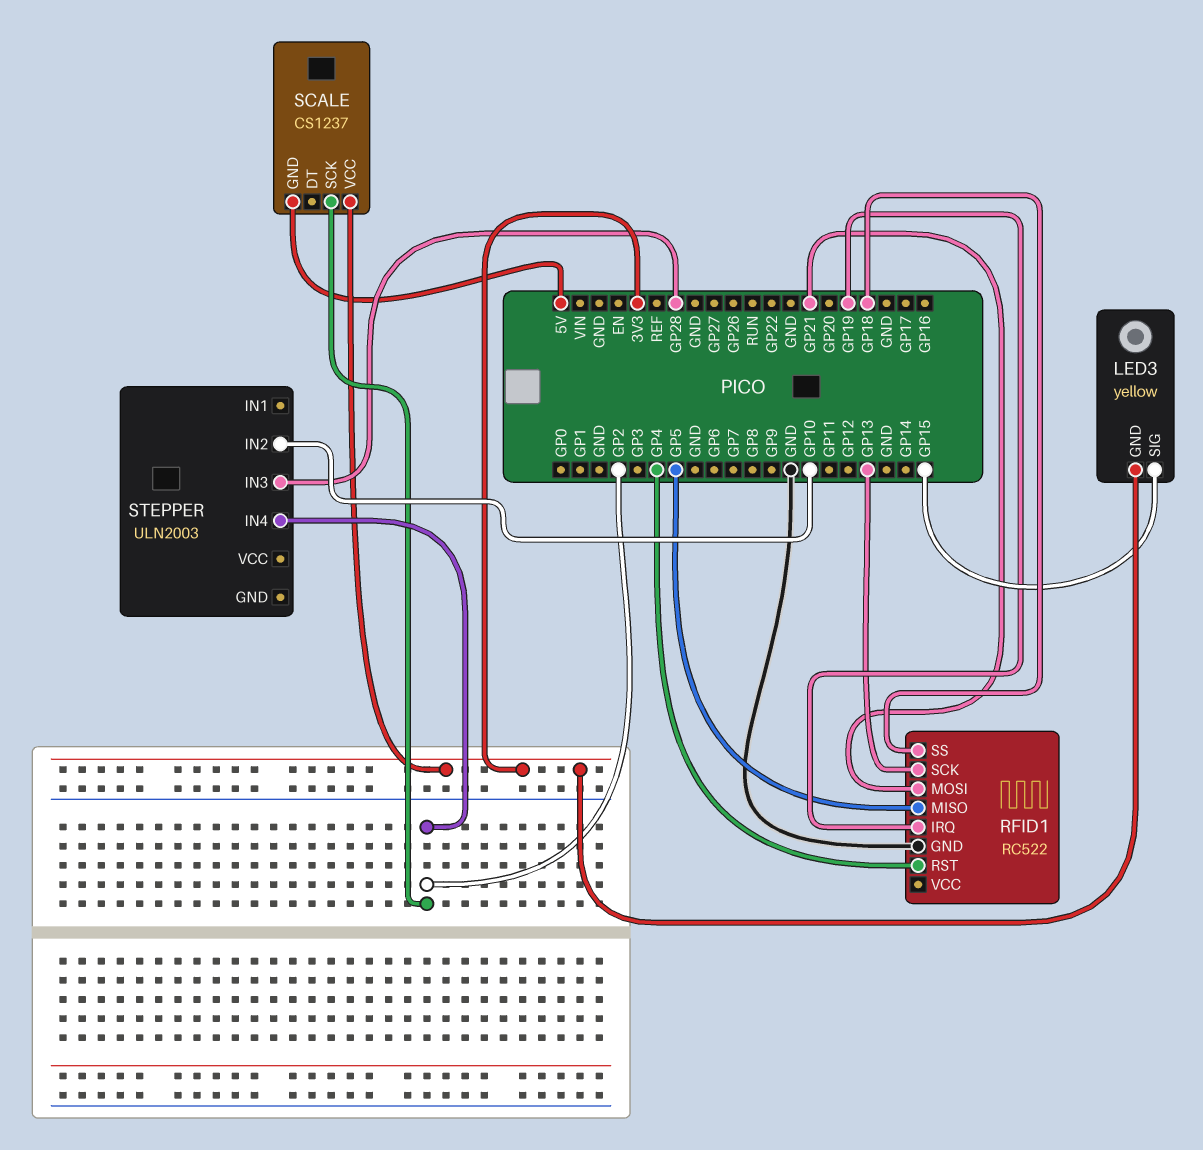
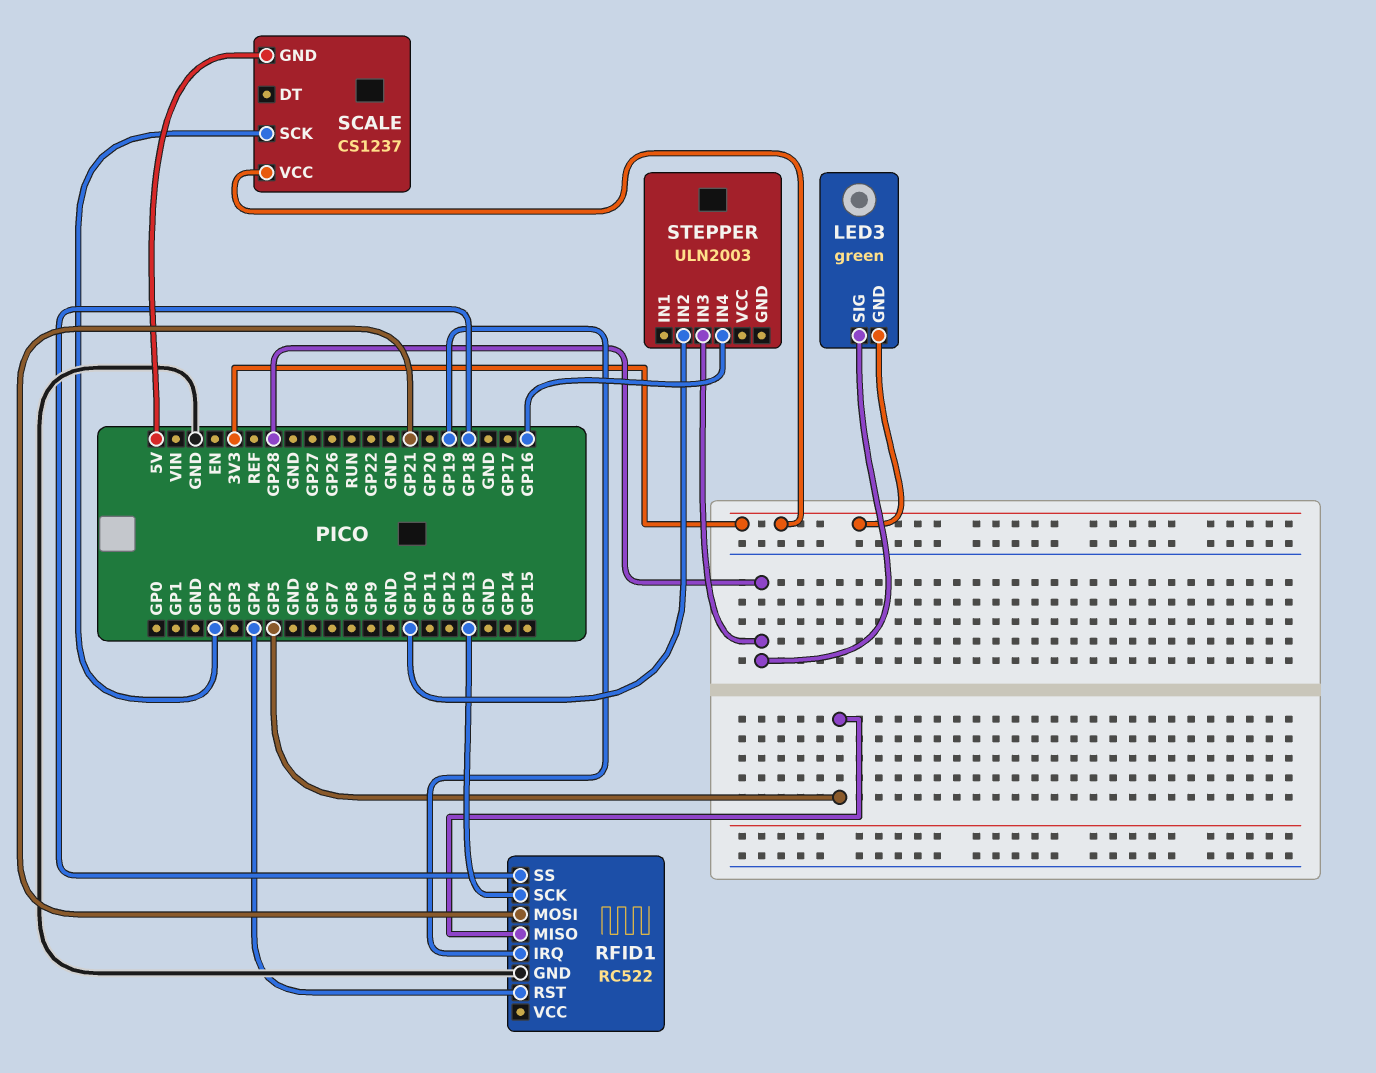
LED3: yellow -> green
LED3 pin SIG: GP15 -> GP28
STEPPER pin IN4: GP2 -> GP16

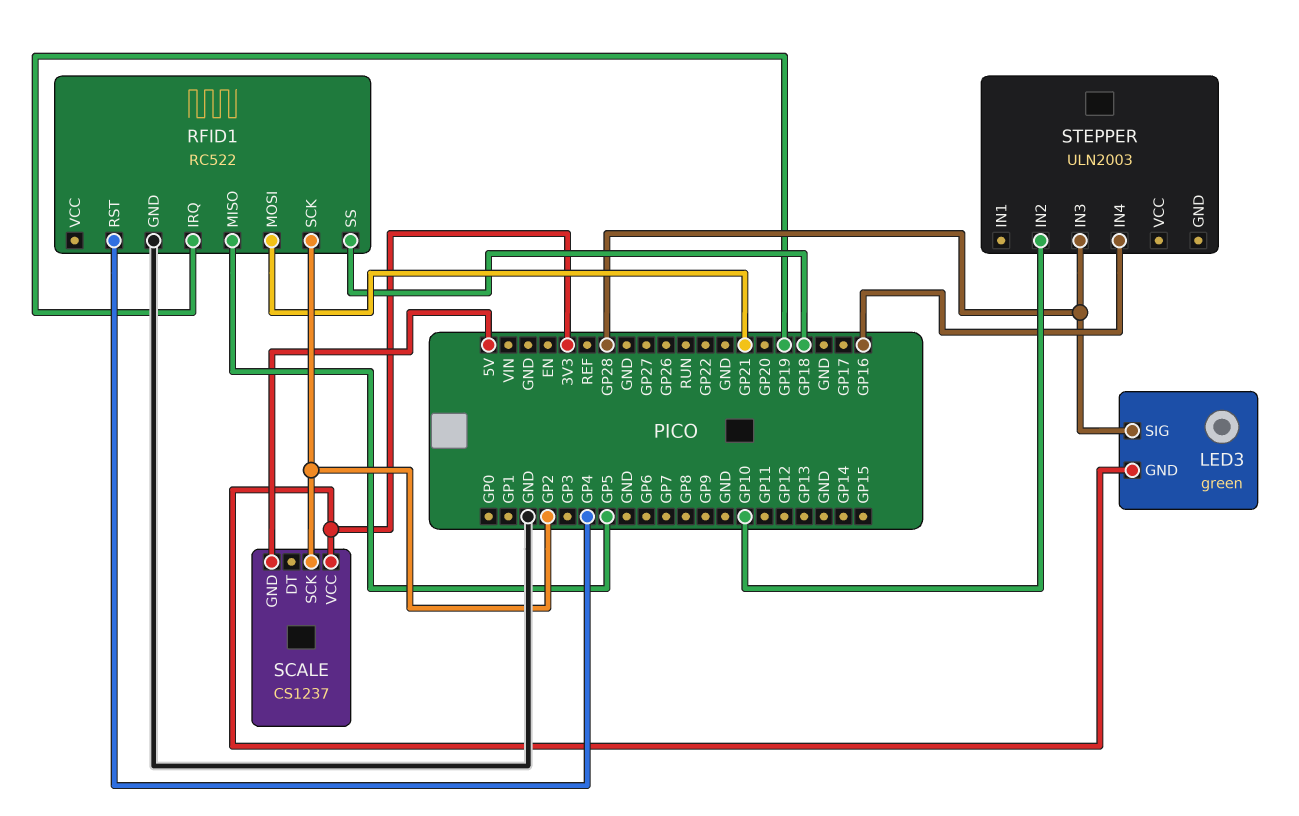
RFID1 pin SCK: GP13 -> GP2

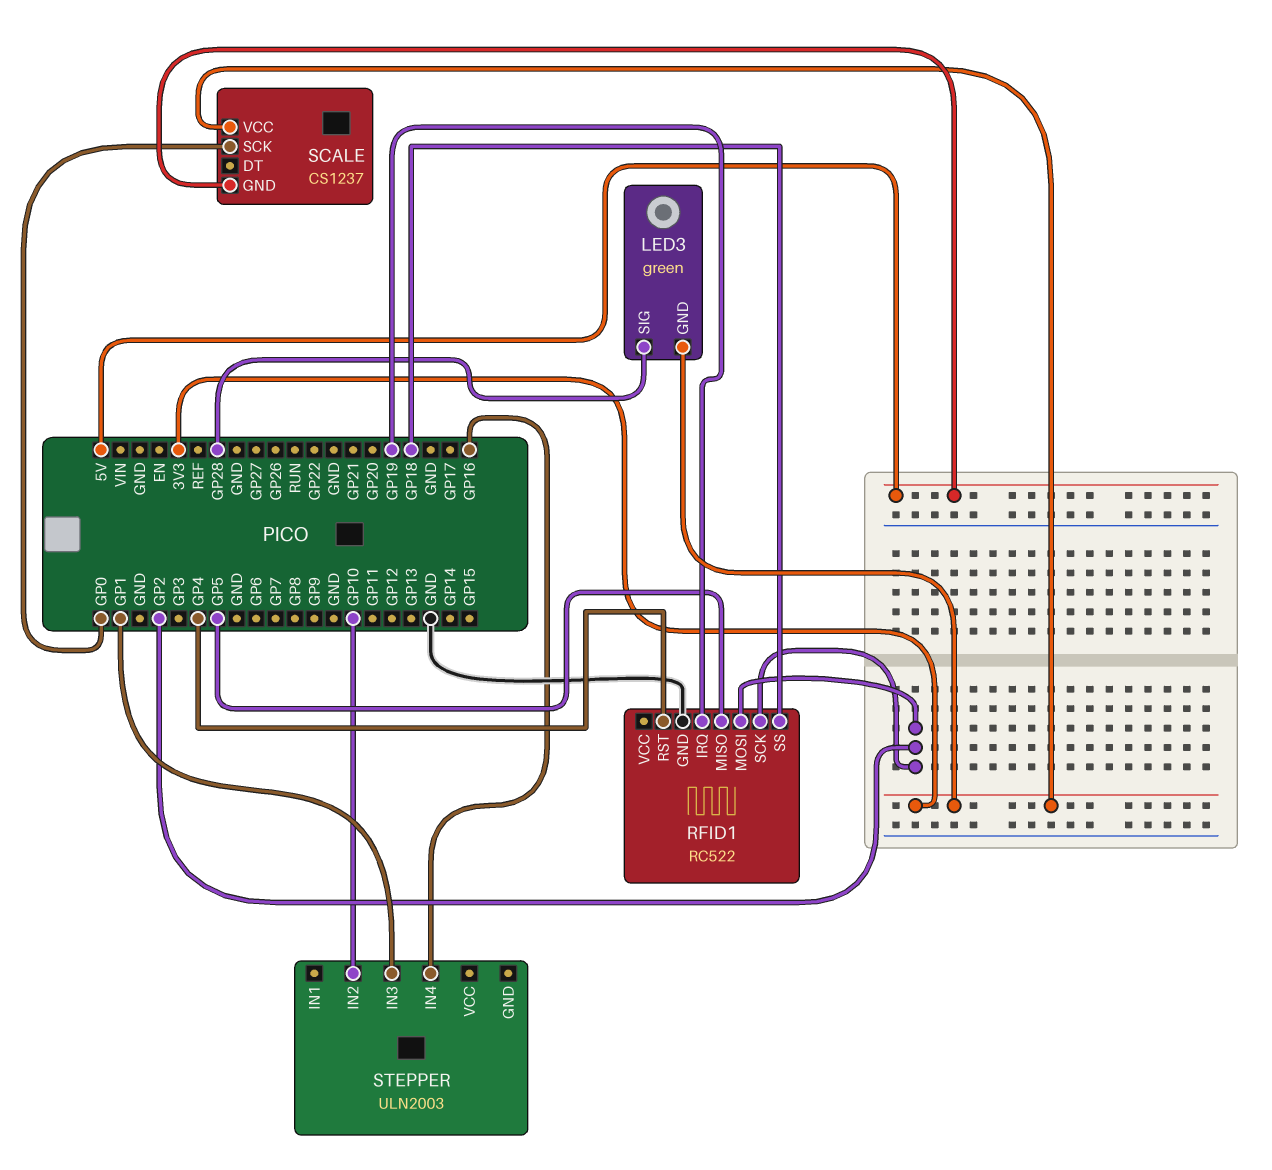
RFID1 pin MOSI: GP21 -> GP2
SCALE pin SCK: GP2 -> GP0
STEPPER pin IN3: GP28 -> GP1

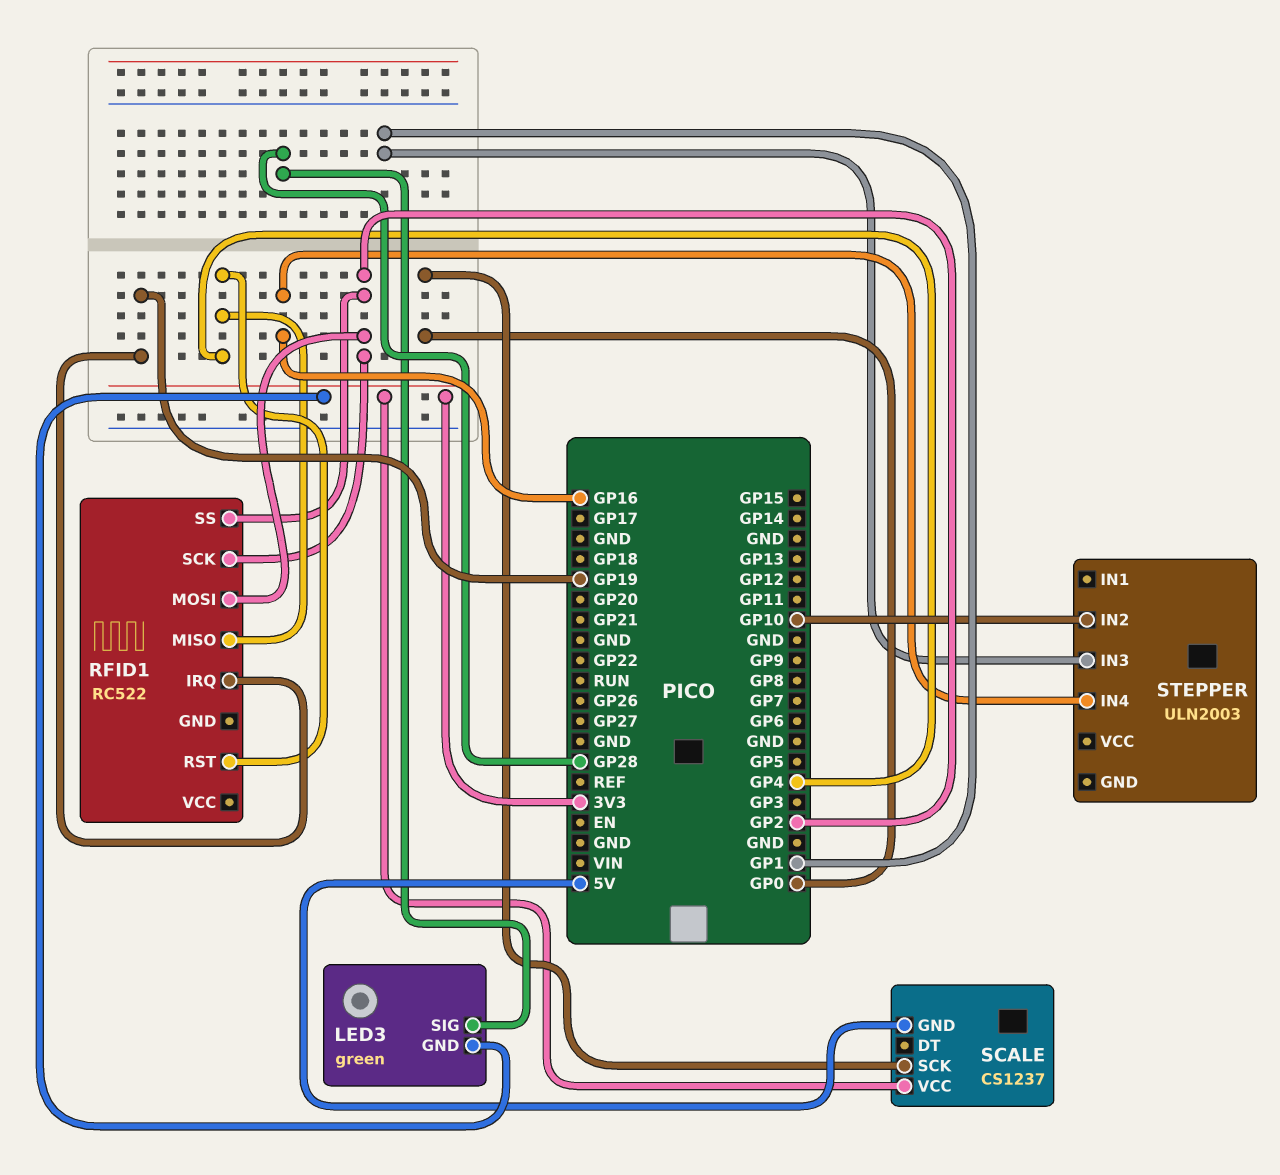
RFID1 pin GND: GND -> none
RFID1 pin MISO: GP5 -> GP4
RFID1 pin SS: GP18 -> GP2

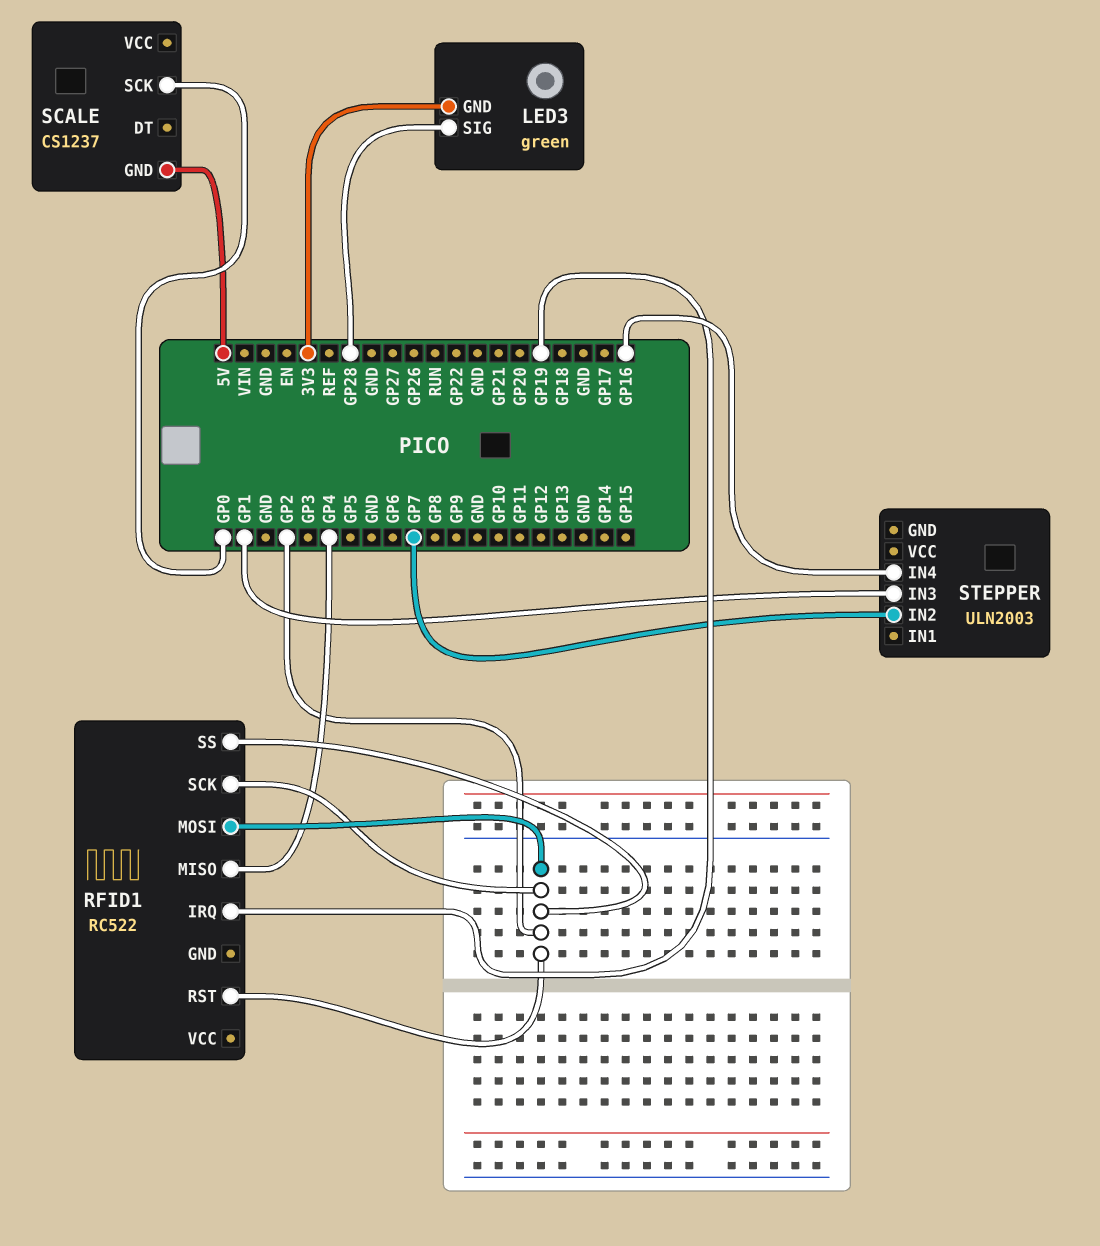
RFID1 pin RST: GP4 -> GP2
SCALE pin VCC: 3V3 -> none
STEPPER pin IN2: GP10 -> GP7

